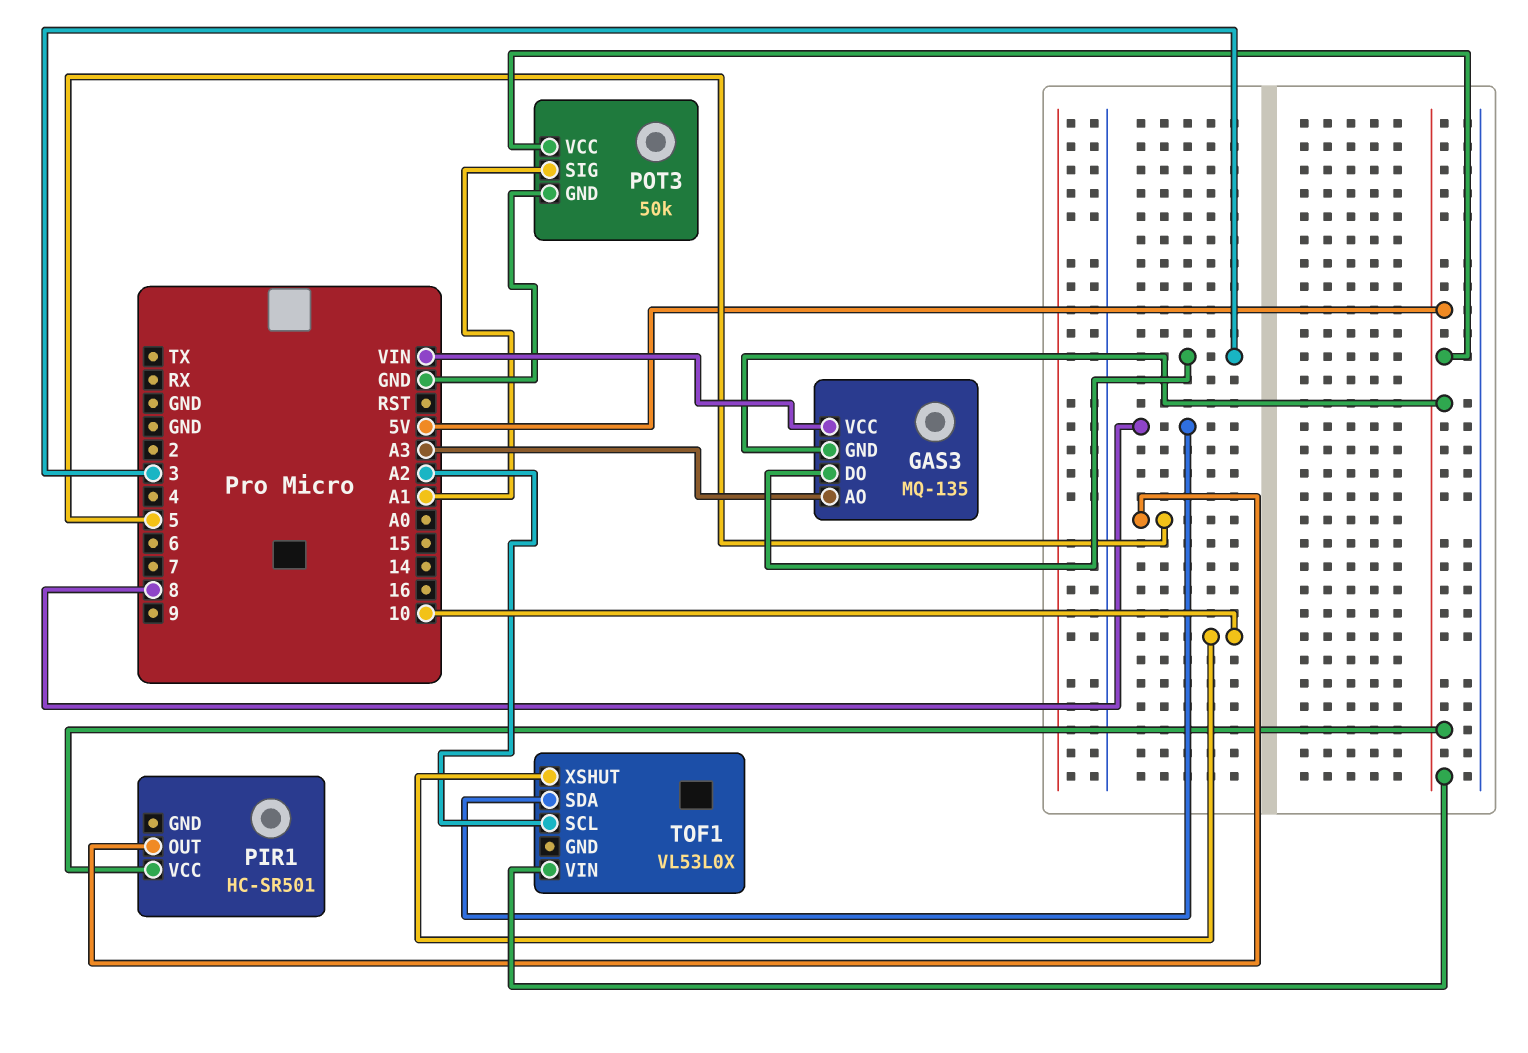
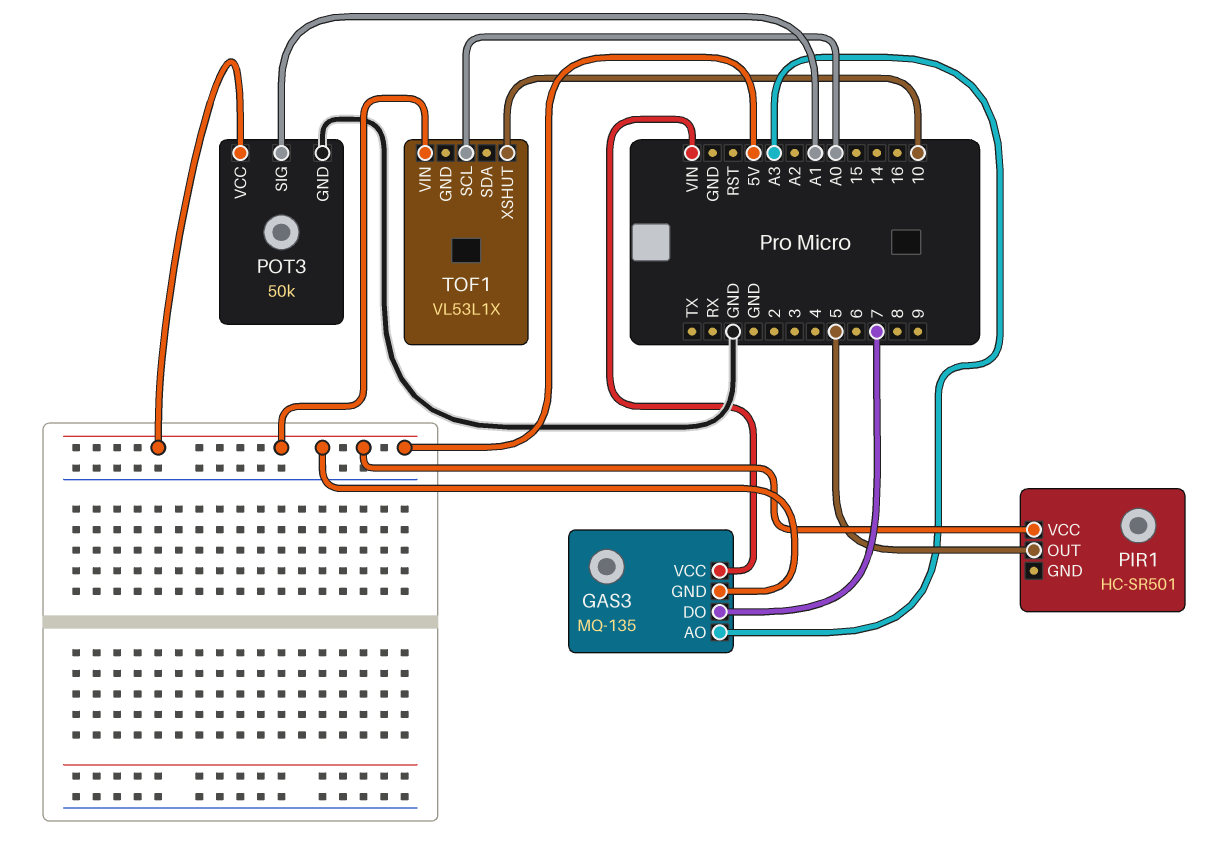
GAS3 pin DO: 3 -> 7
TOF1: VL53L0X -> VL53L1X
TOF1 pin SCL: A2 -> A0
TOF1 pin SDA: 8 -> none

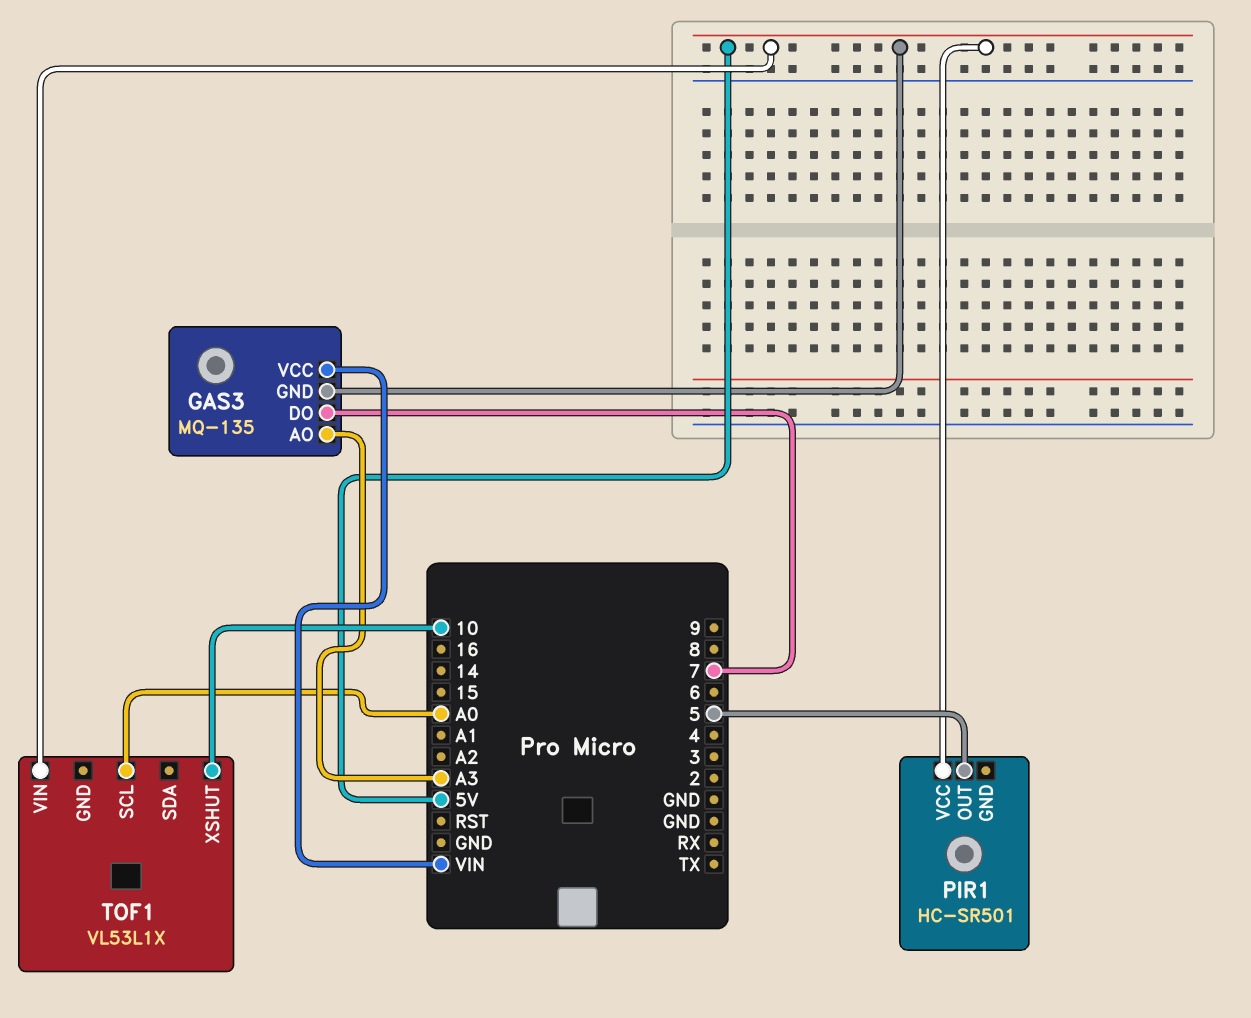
POT3: 50k -> none
POT3 pin GND: GND -> none
POT3 pin SIG: A1 -> none
POT3 pin VCC: 5V -> none

